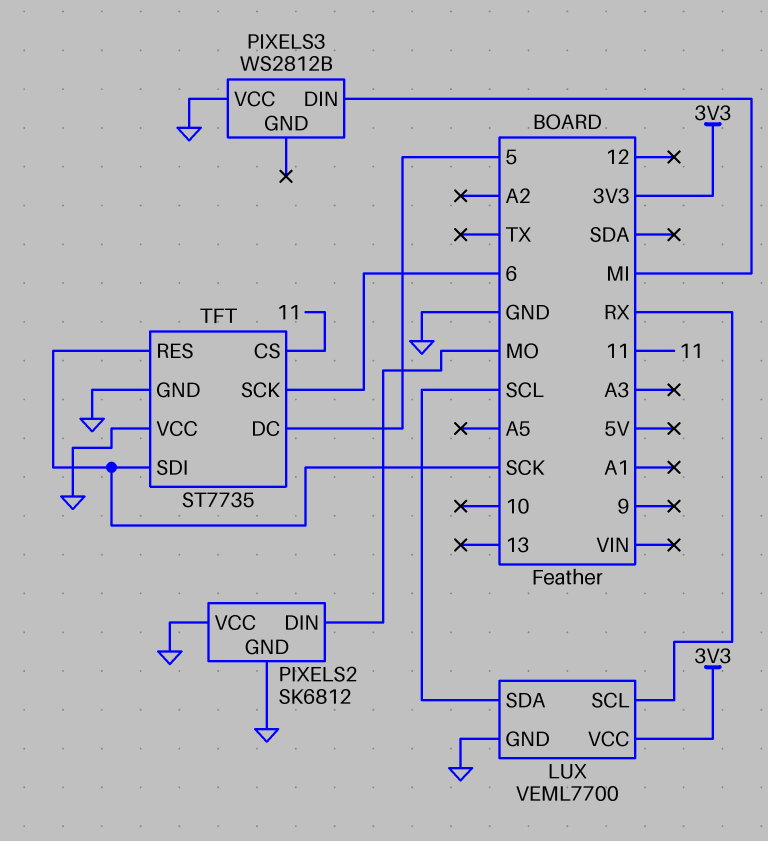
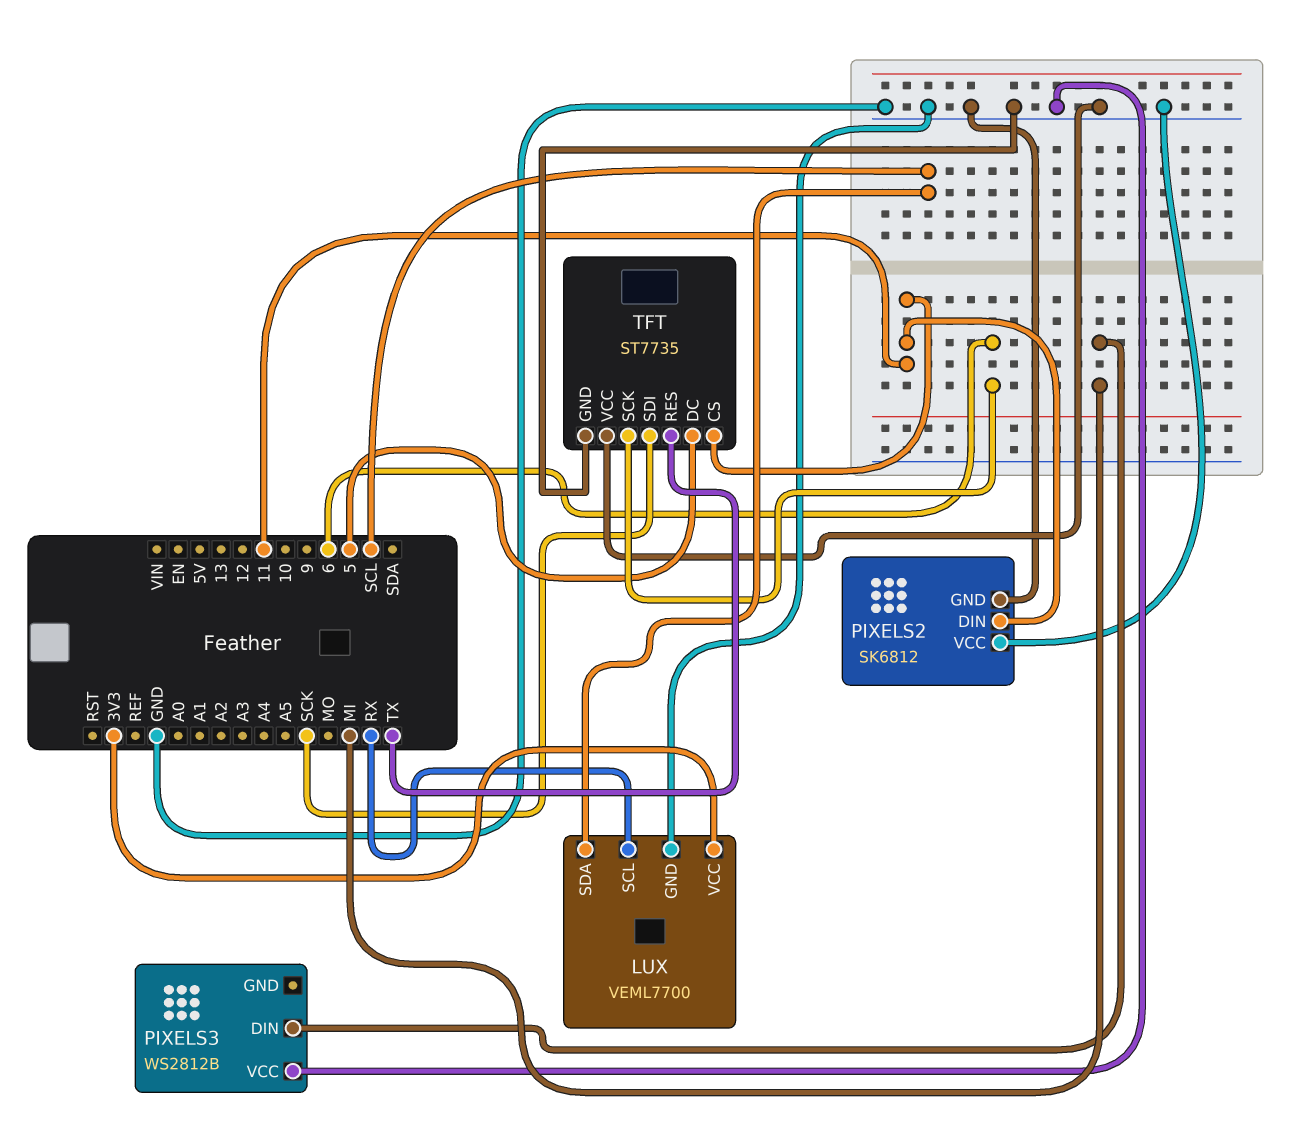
PIXELS2 pin DIN: MO -> 11
TFT pin RES: SCK -> TX

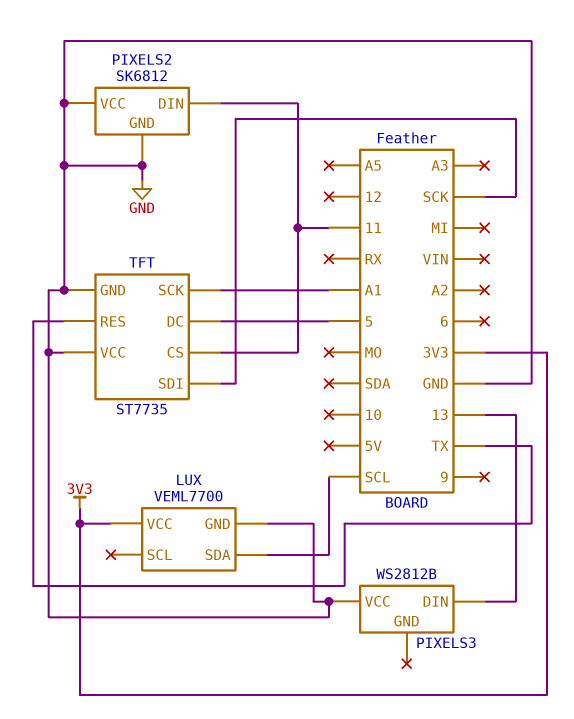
LUX pin SCL: RX -> none
PIXELS3 pin DIN: MI -> 13
TFT pin SCK: 6 -> A1

